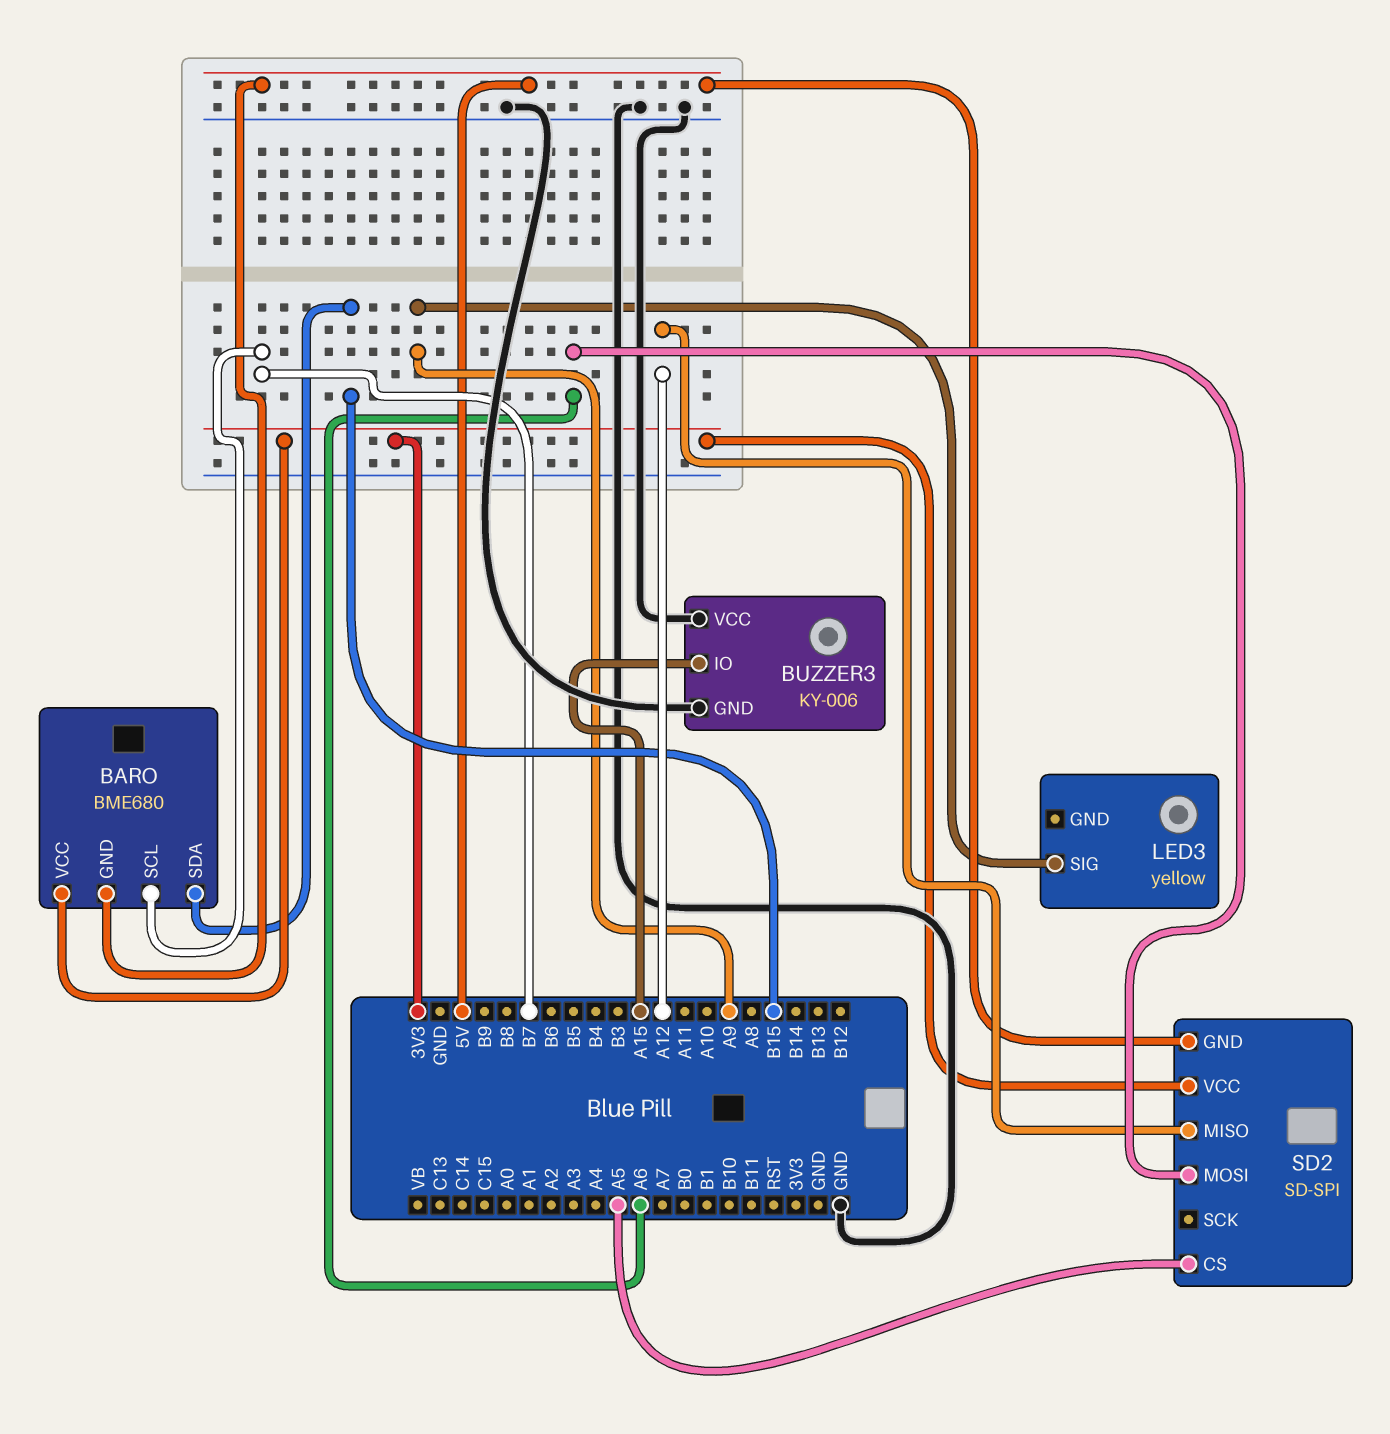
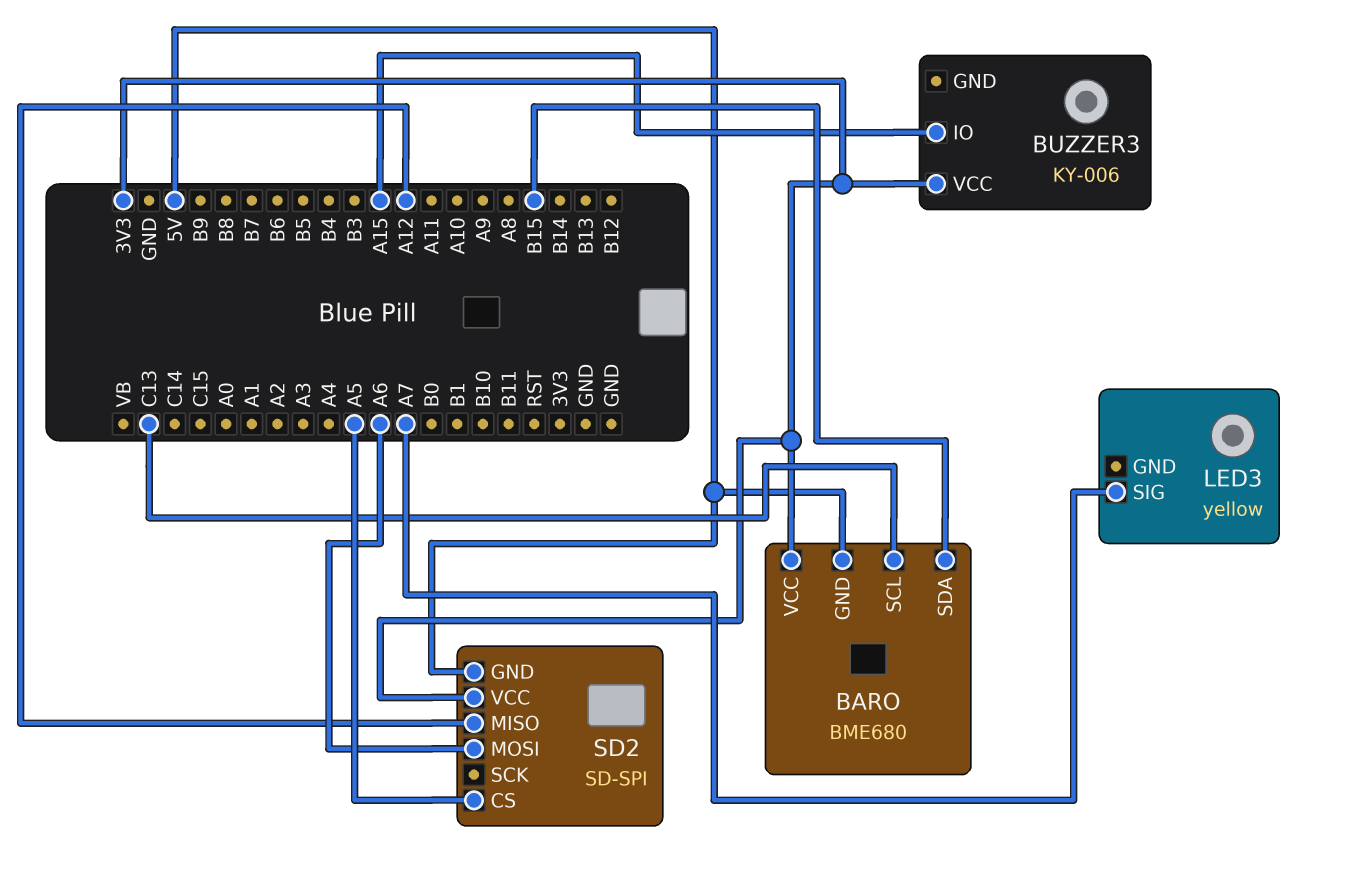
BARO pin SCL: B7 -> C13
BUZZER3 pin GND: GND -> none
BUZZER3 pin VCC: GND -> 3V3
LED3 pin SIG: A9 -> A7

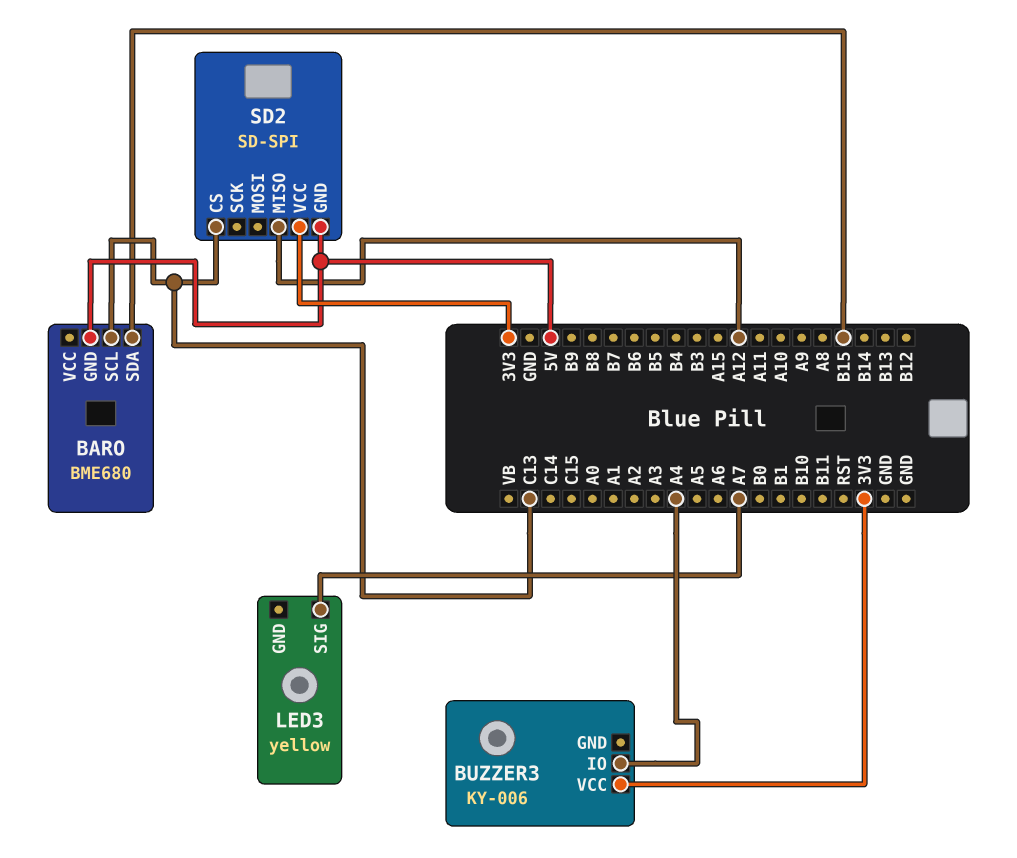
BARO pin VCC: 3V3 -> none
BUZZER3 pin IO: A15 -> A4
SD2 pin CS: A5 -> C13
SD2 pin MOSI: A6 -> none

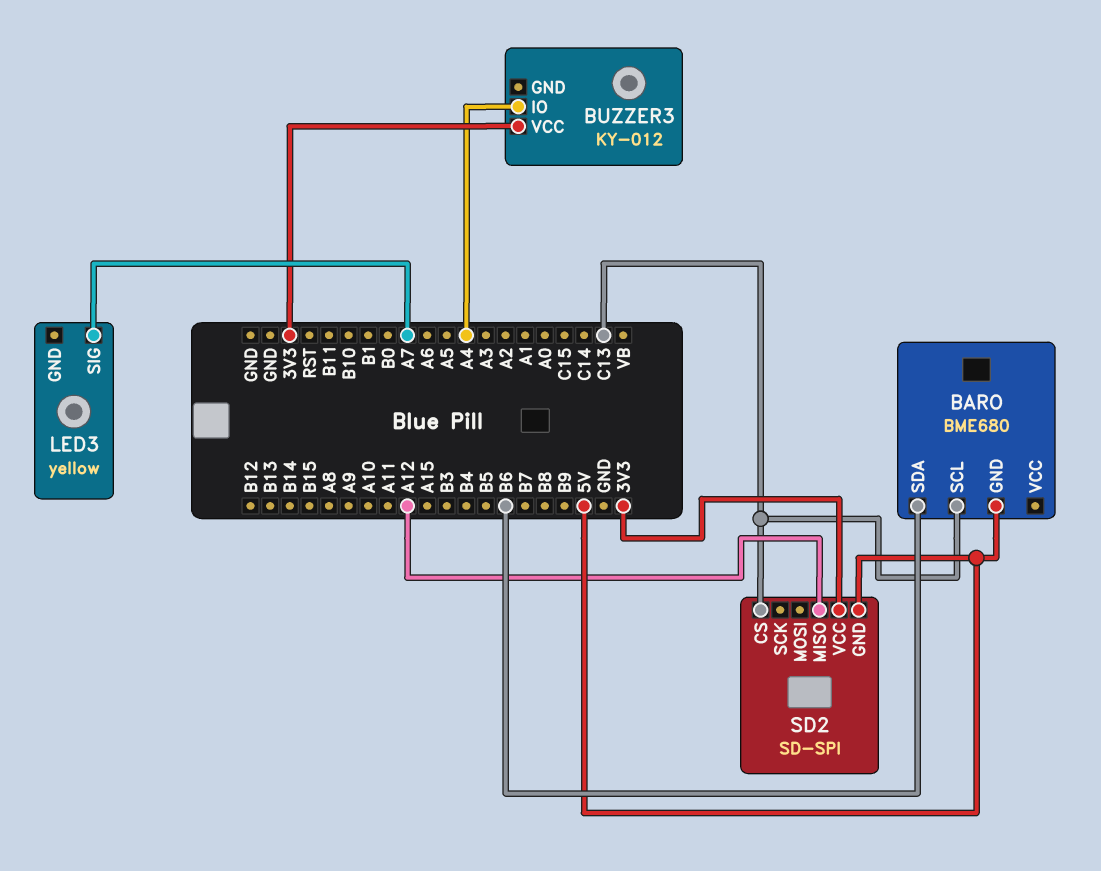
BARO pin SDA: B15 -> B6
BUZZER3: KY-006 -> KY-012

